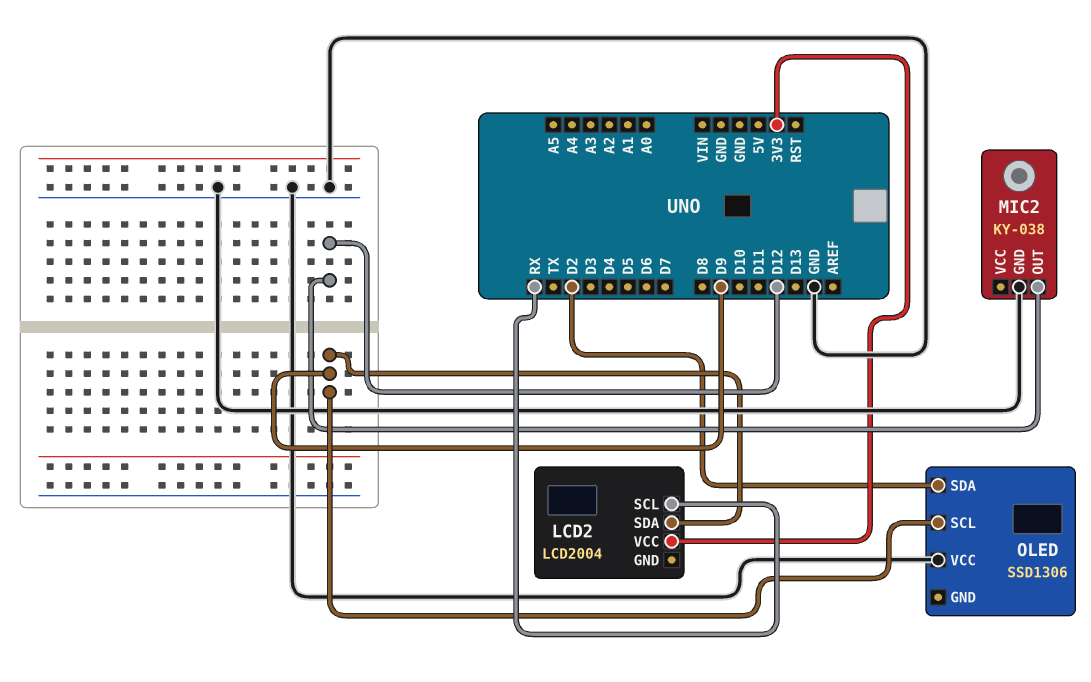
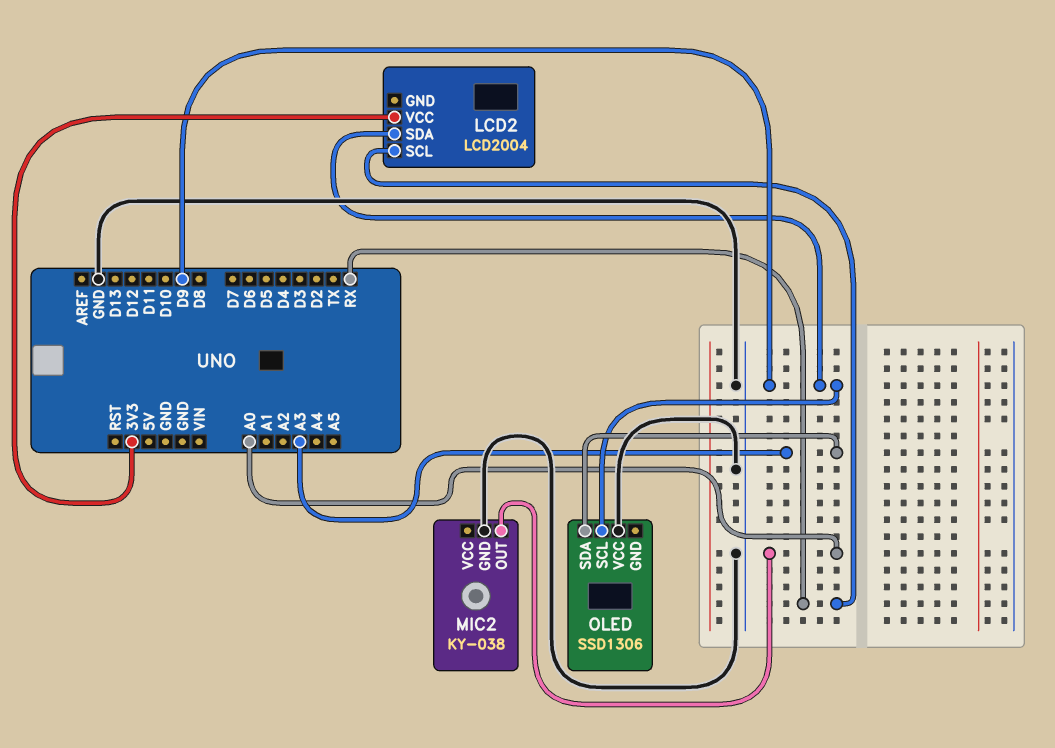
MIC2 pin OUT: D12 -> A0
OLED pin SDA: D2 -> A3

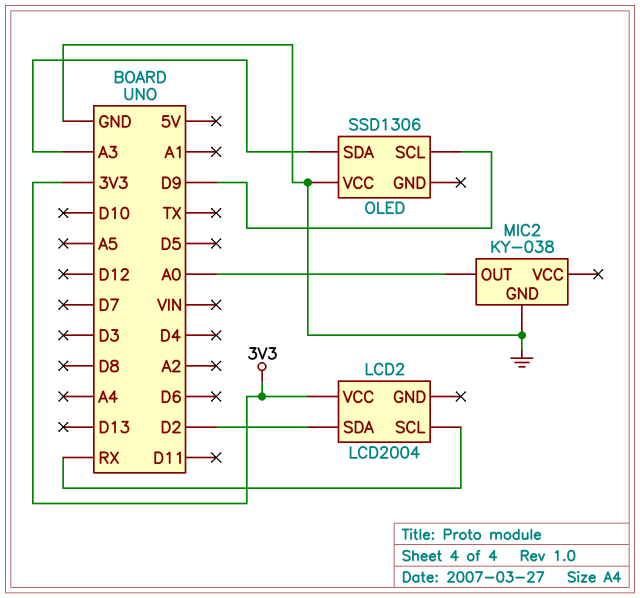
LCD2 pin SDA: D9 -> D2

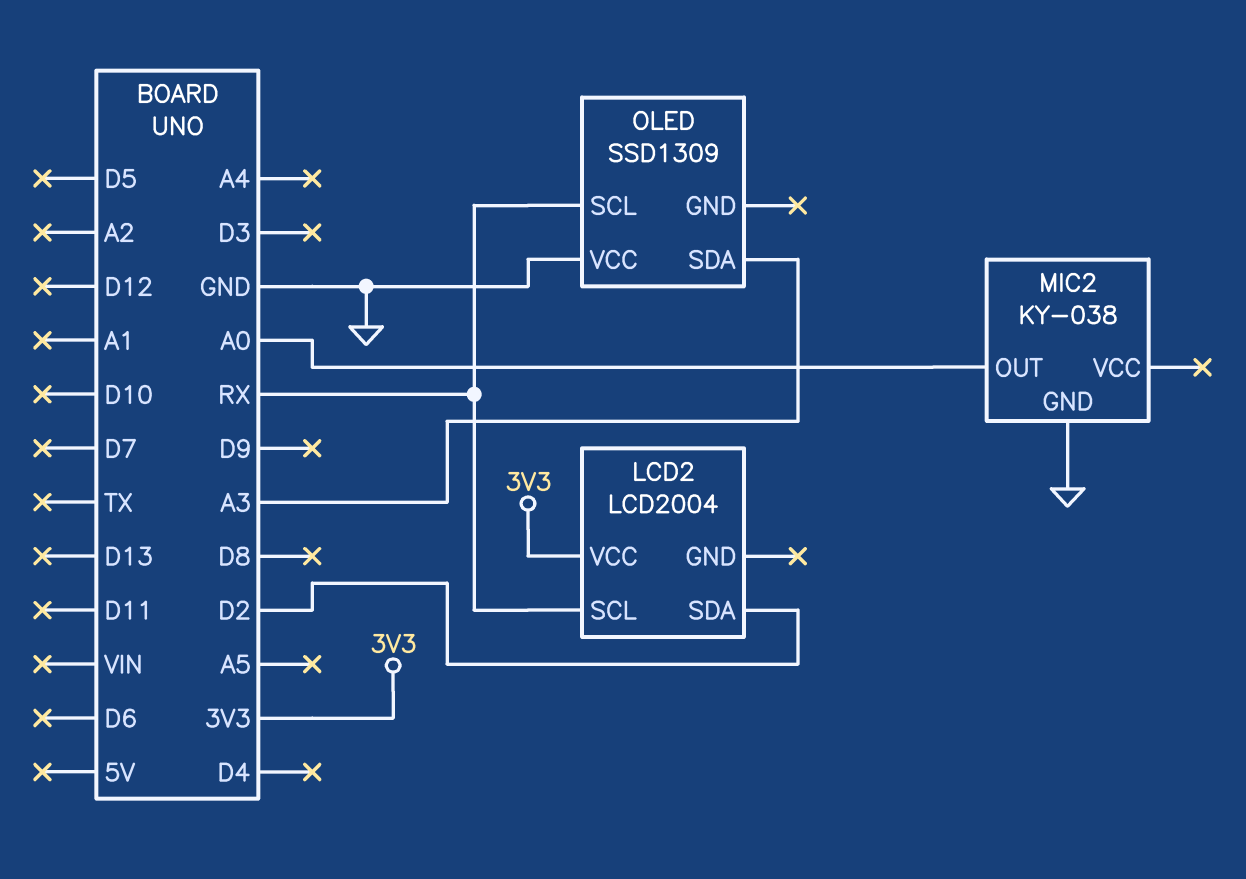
OLED: SSD1306 -> SSD1309
OLED pin SCL: D9 -> RX

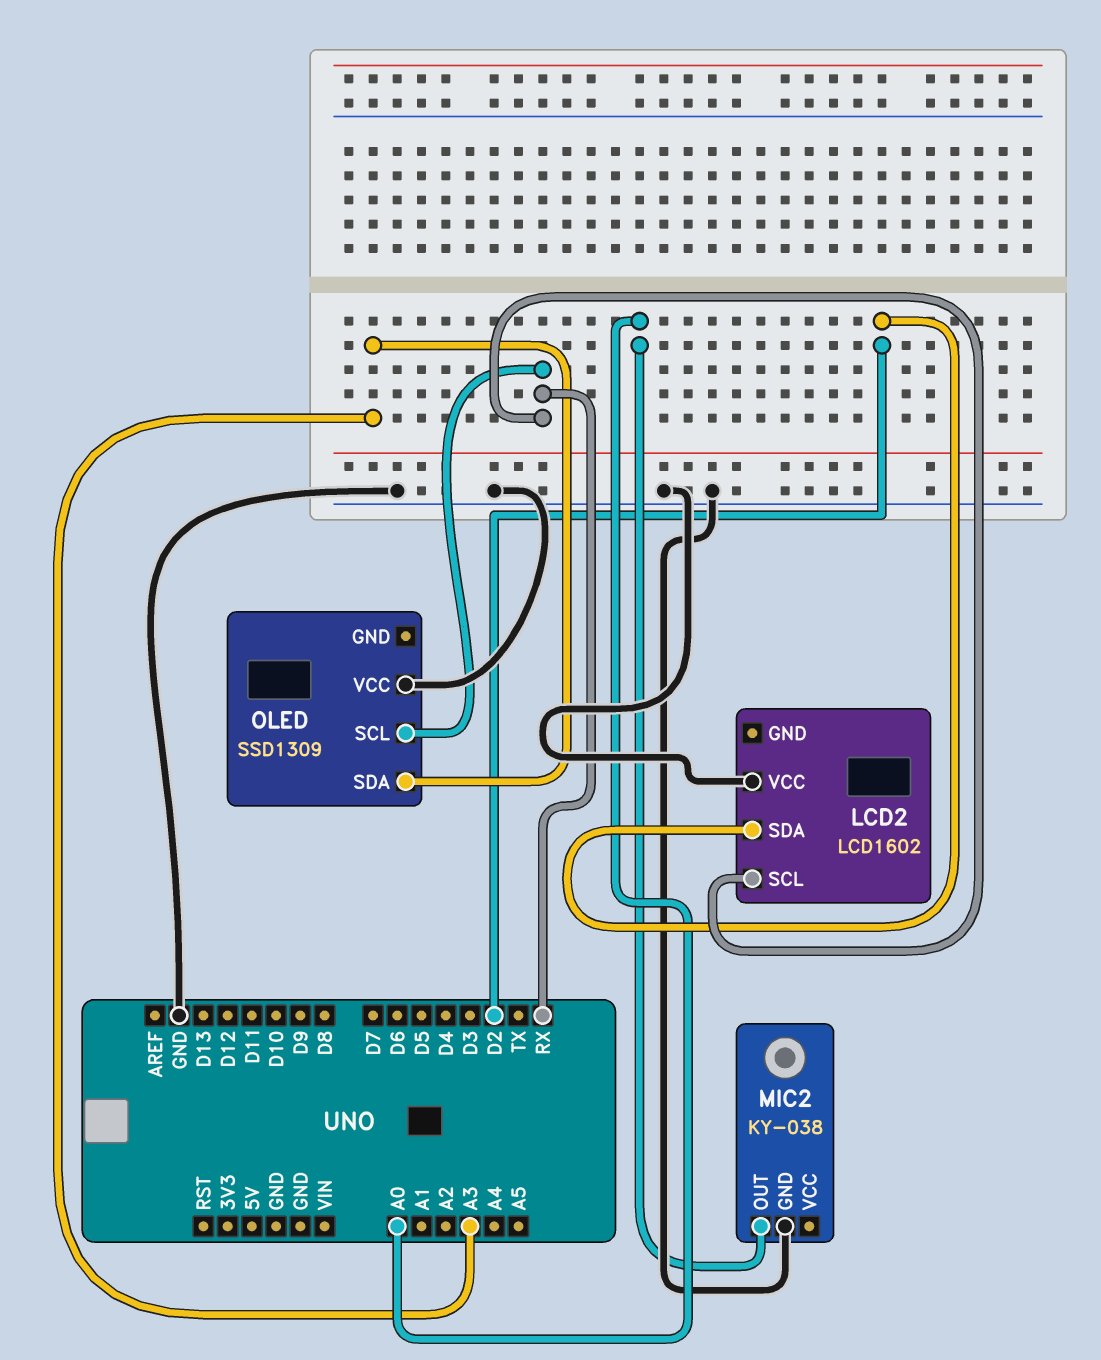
LCD2: LCD2004 -> LCD1602
LCD2 pin VCC: 3V3 -> GND

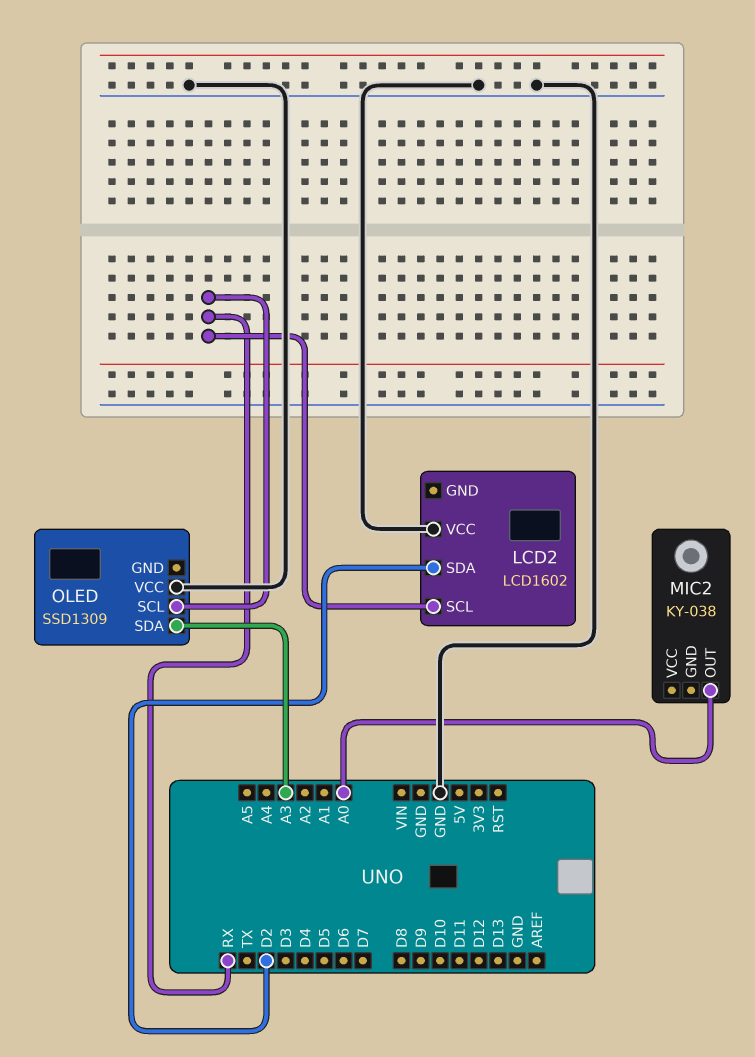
MIC2 pin GND: GND -> none

